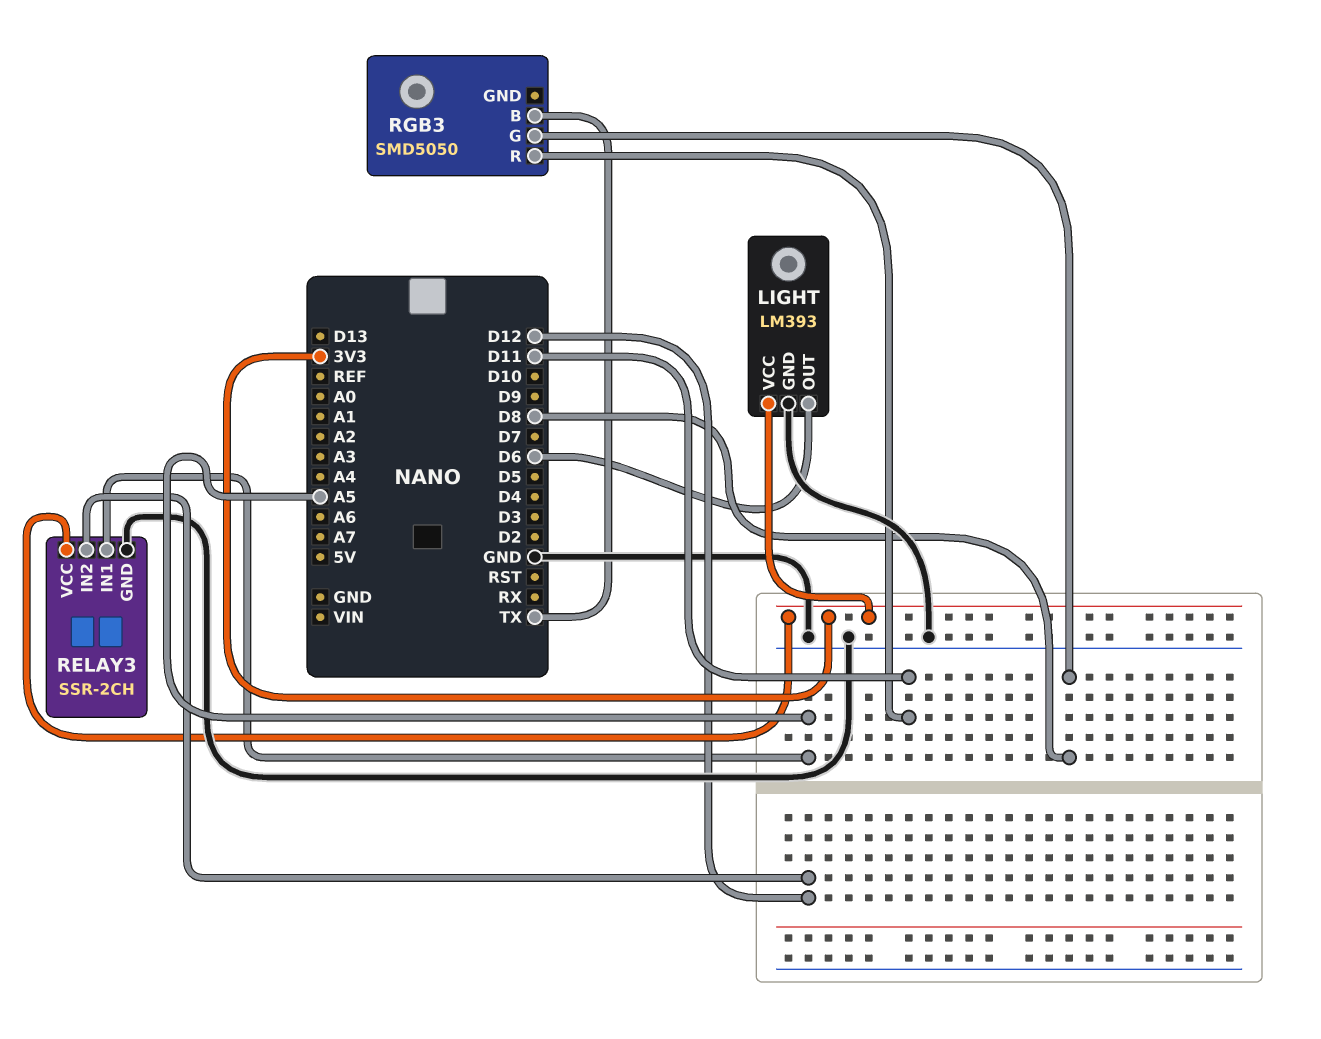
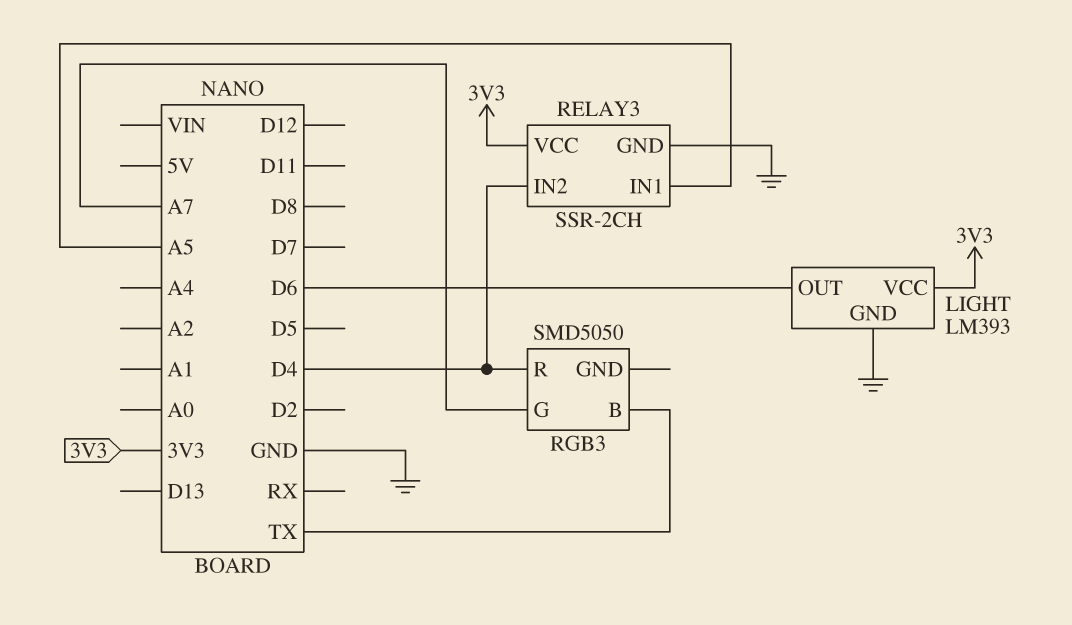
RELAY3 pin IN2: D12 -> D4
RGB3 pin G: D8 -> A7
RGB3 pin R: D11 -> D4

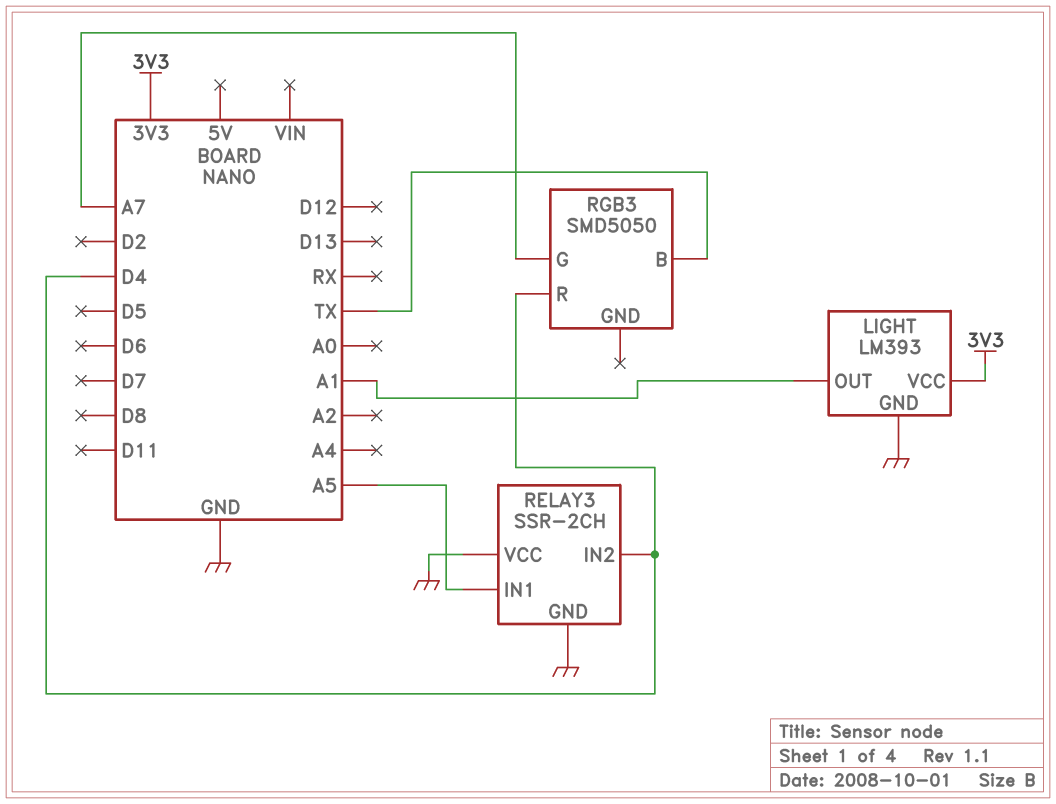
LIGHT pin OUT: D6 -> A1
RELAY3 pin VCC: 3V3 -> GND

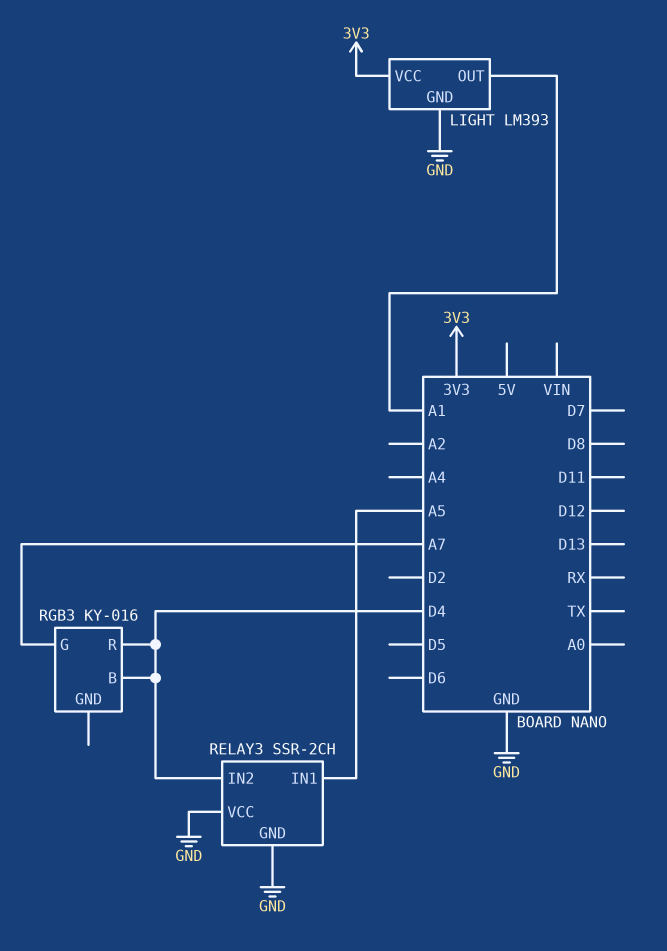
RGB3: SMD5050 -> KY-016
RGB3 pin B: TX -> D4

